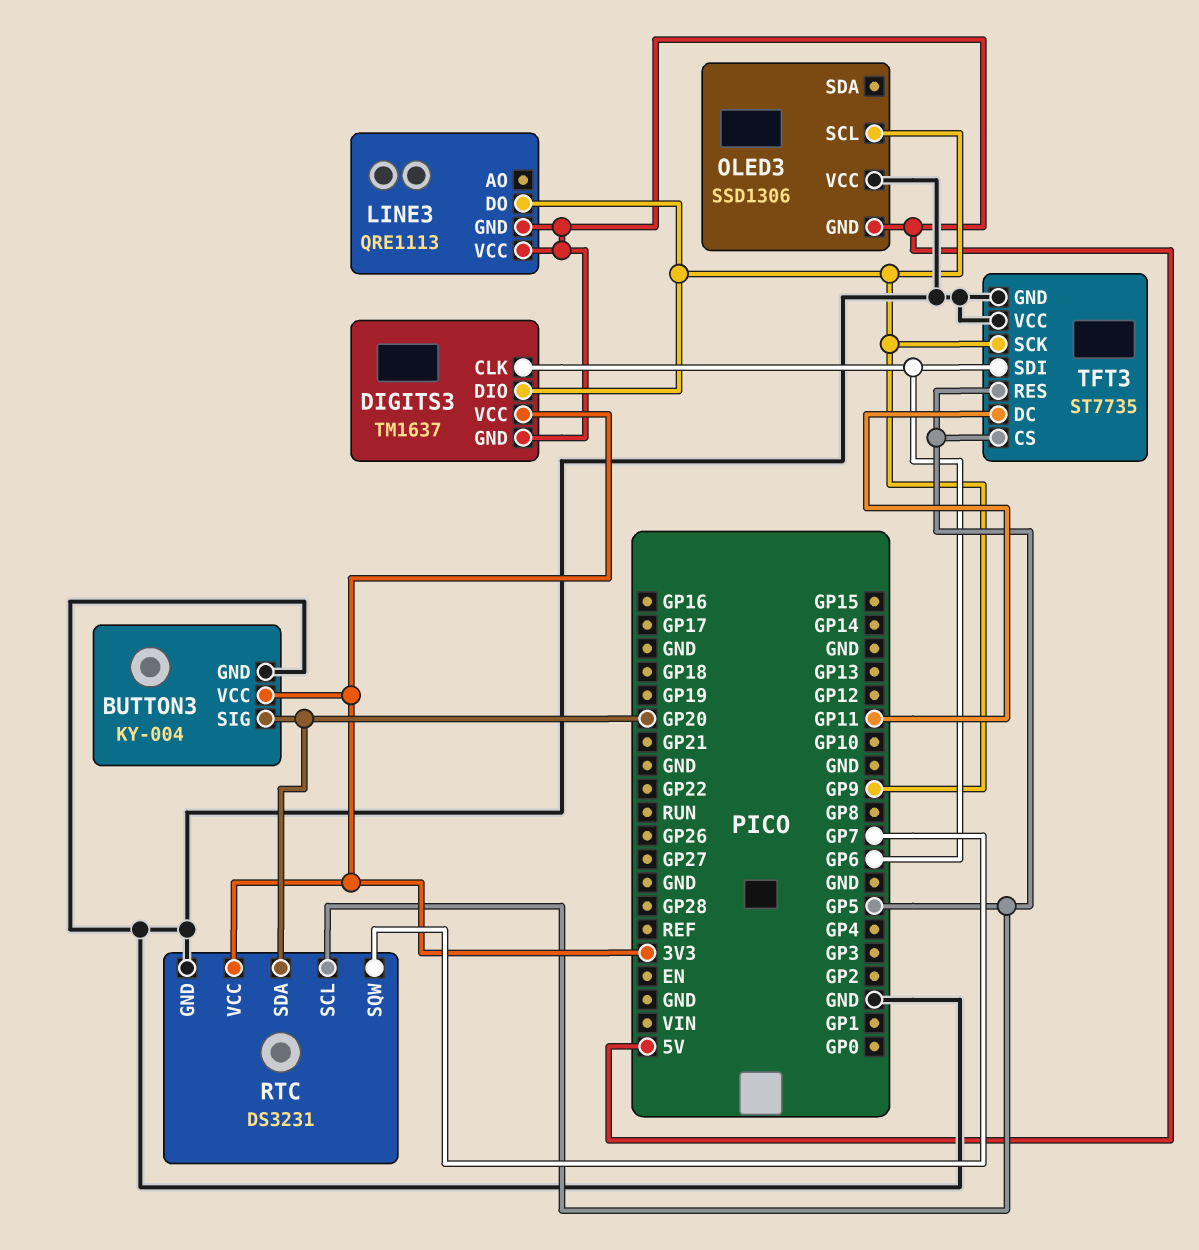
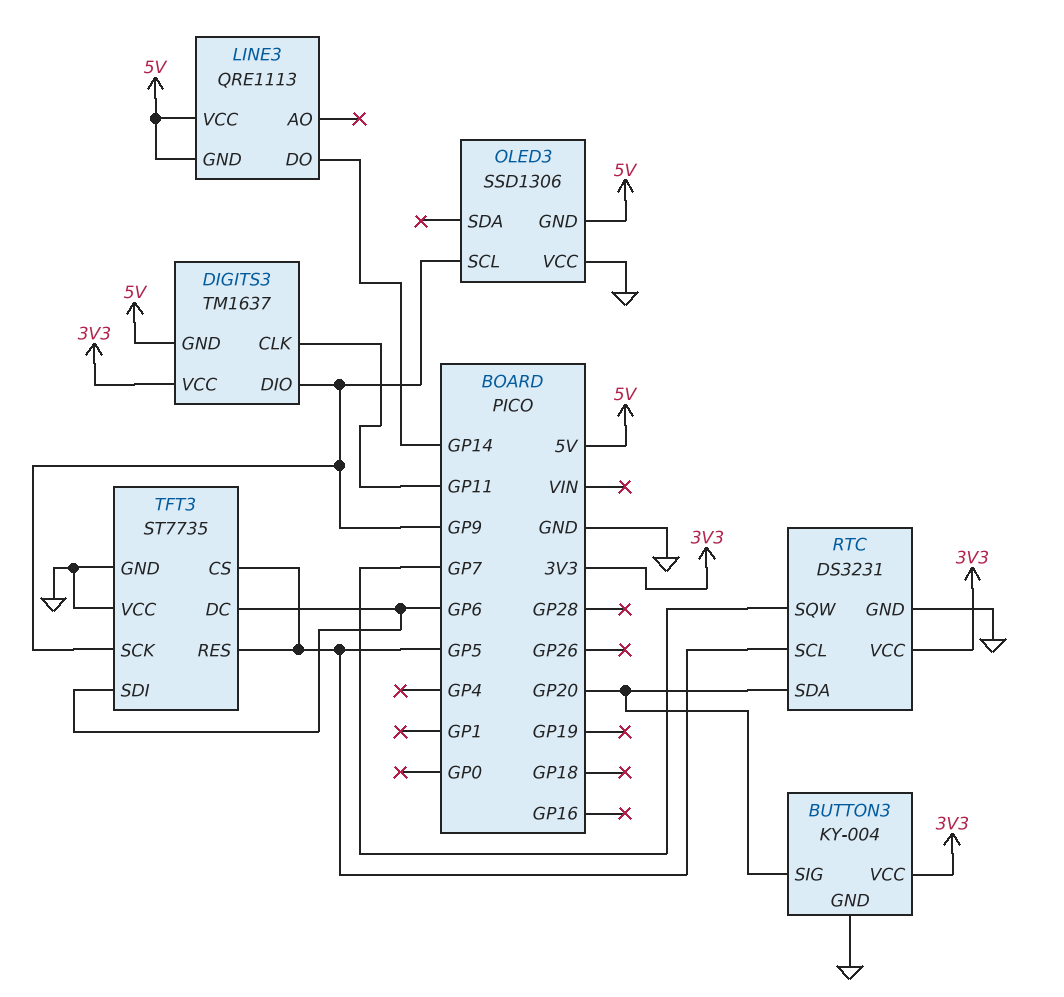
DIGITS3 pin CLK: GP6 -> GP11
LINE3 pin DO: GP9 -> GP14
TFT3 pin DC: GP11 -> GP6

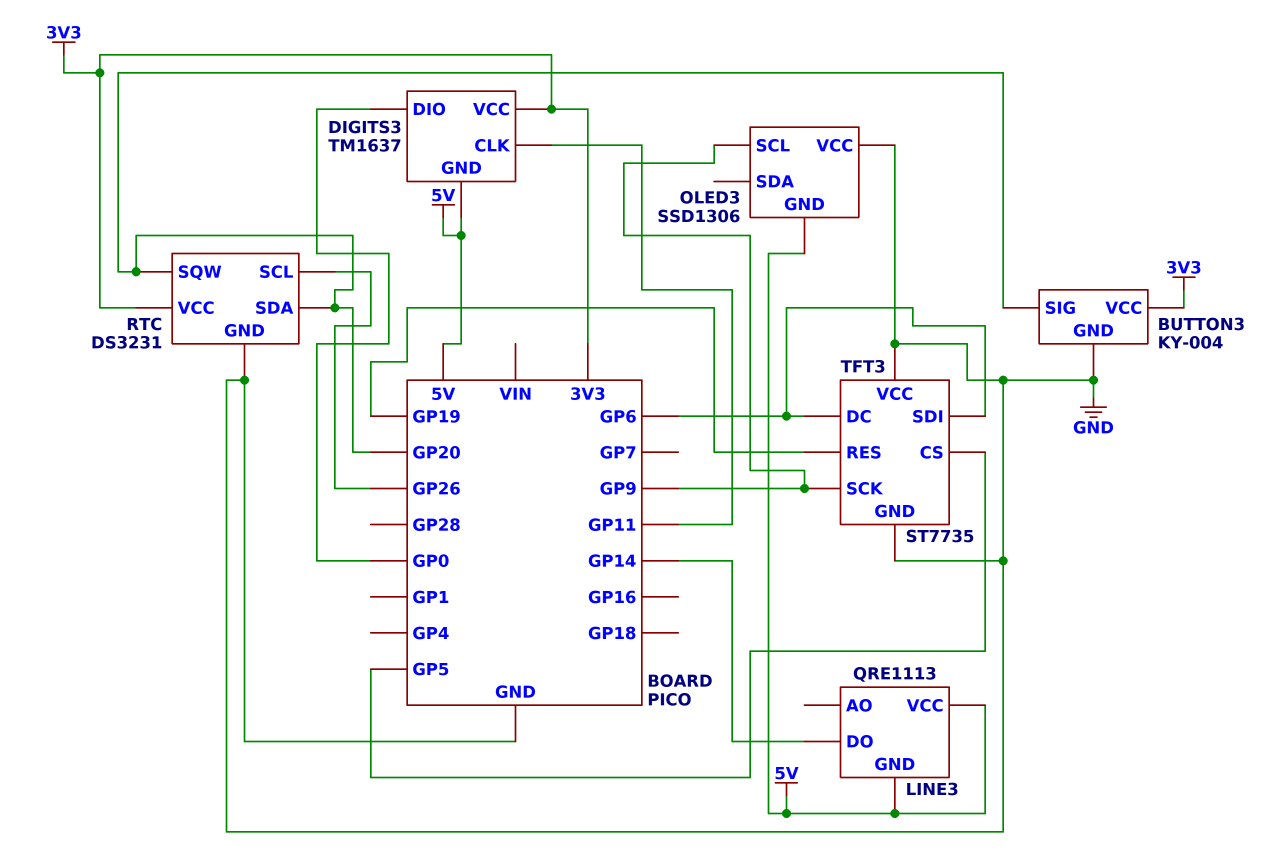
DIGITS3 pin DIO: GP9 -> GP0
RTC pin SCL: GP5 -> GP26
RTC pin SQW: GP7 -> GP20
TFT3 pin RES: GP5 -> GP19

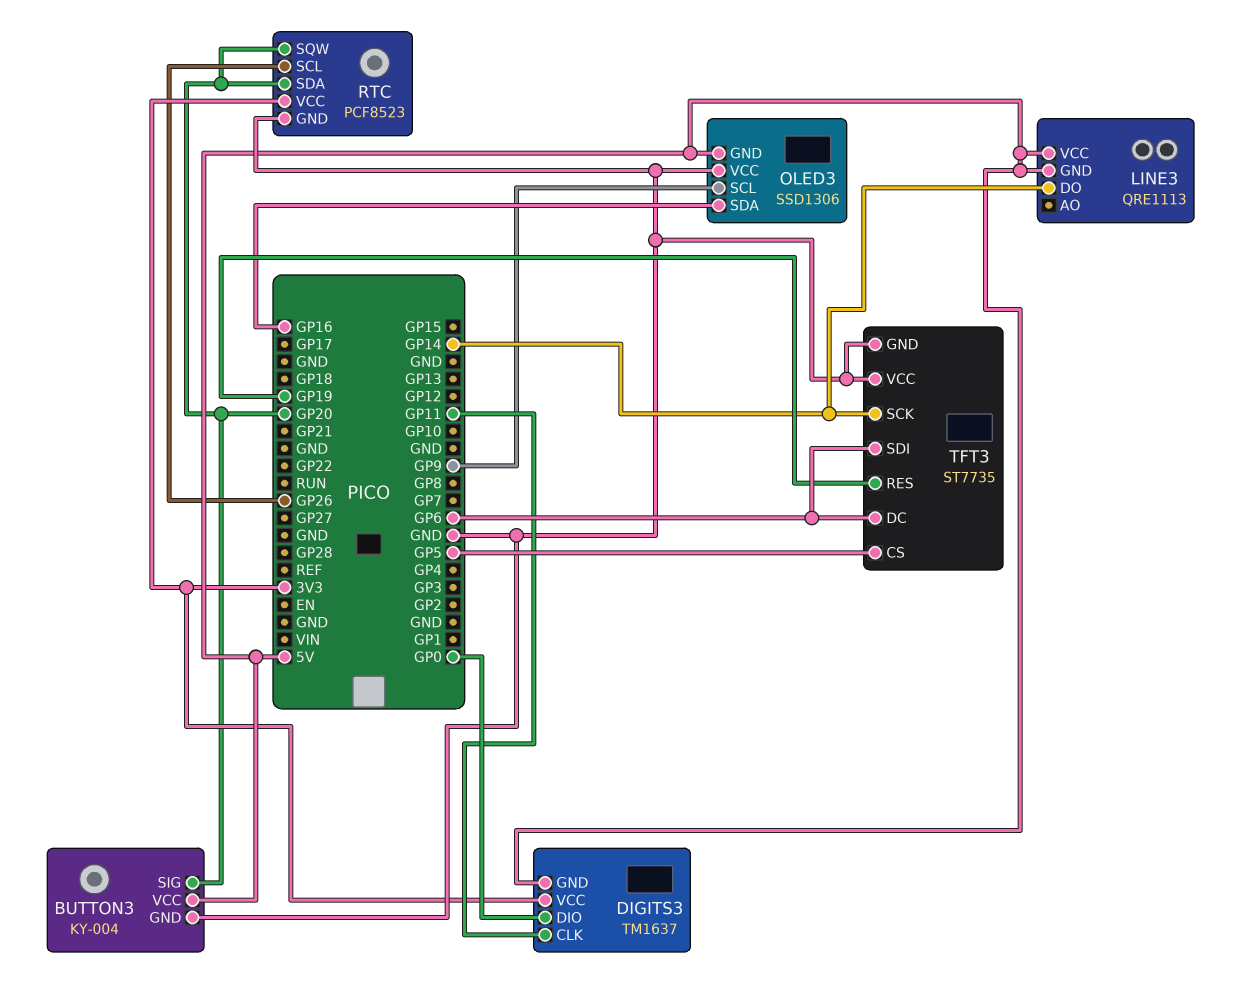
BUTTON3 pin VCC: 3V3 -> 5V
OLED3 pin SDA: none -> GP16
RTC: DS3231 -> PCF8523
TFT3 pin SCK: GP9 -> GP14

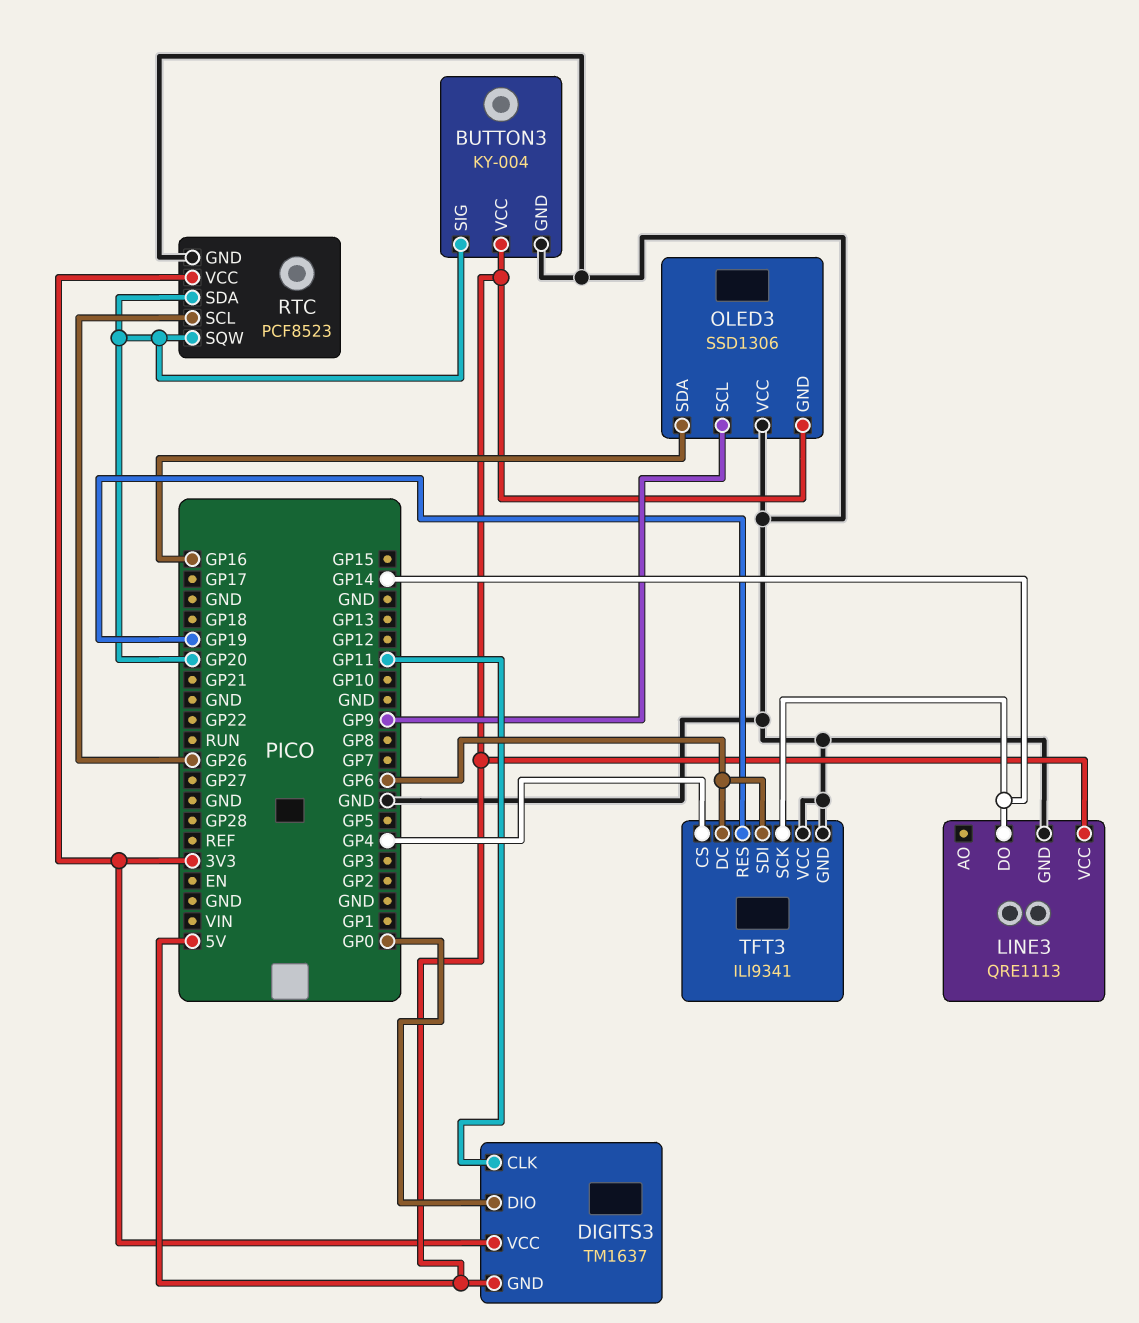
LINE3 pin GND: 5V -> GND
TFT3: ST7735 -> ILI9341
TFT3 pin CS: GP5 -> GP4

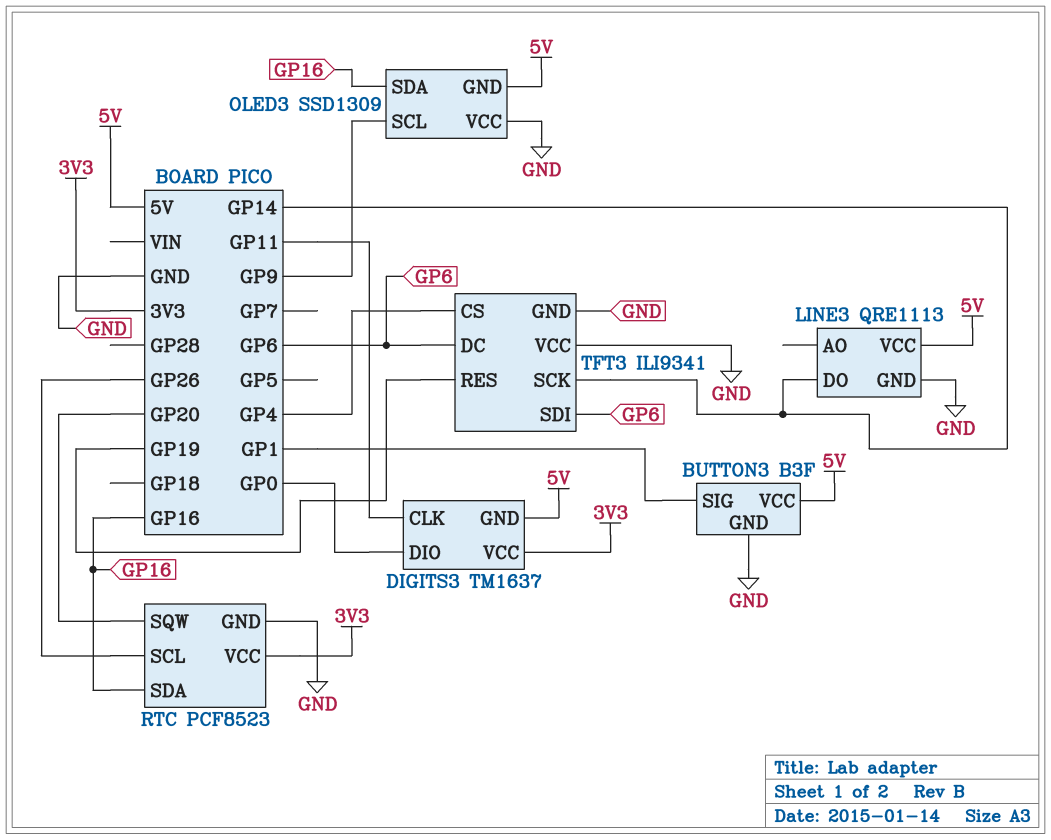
BUTTON3: KY-004 -> B3F
BUTTON3 pin SIG: GP20 -> GP1
OLED3: SSD1306 -> SSD1309
RTC pin SDA: GP20 -> GP16

